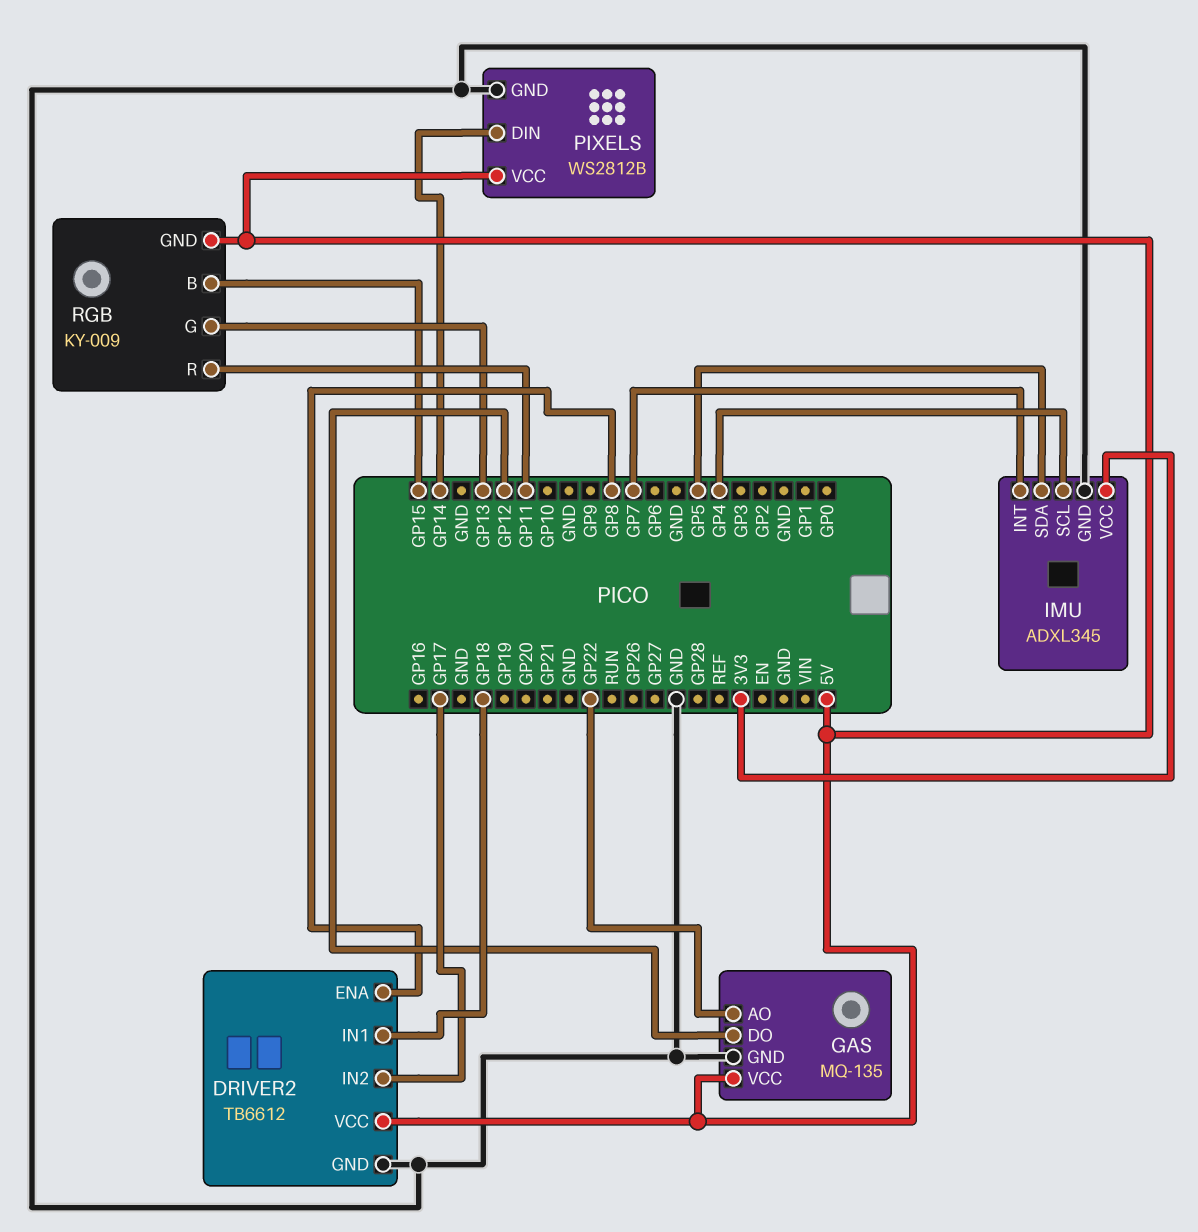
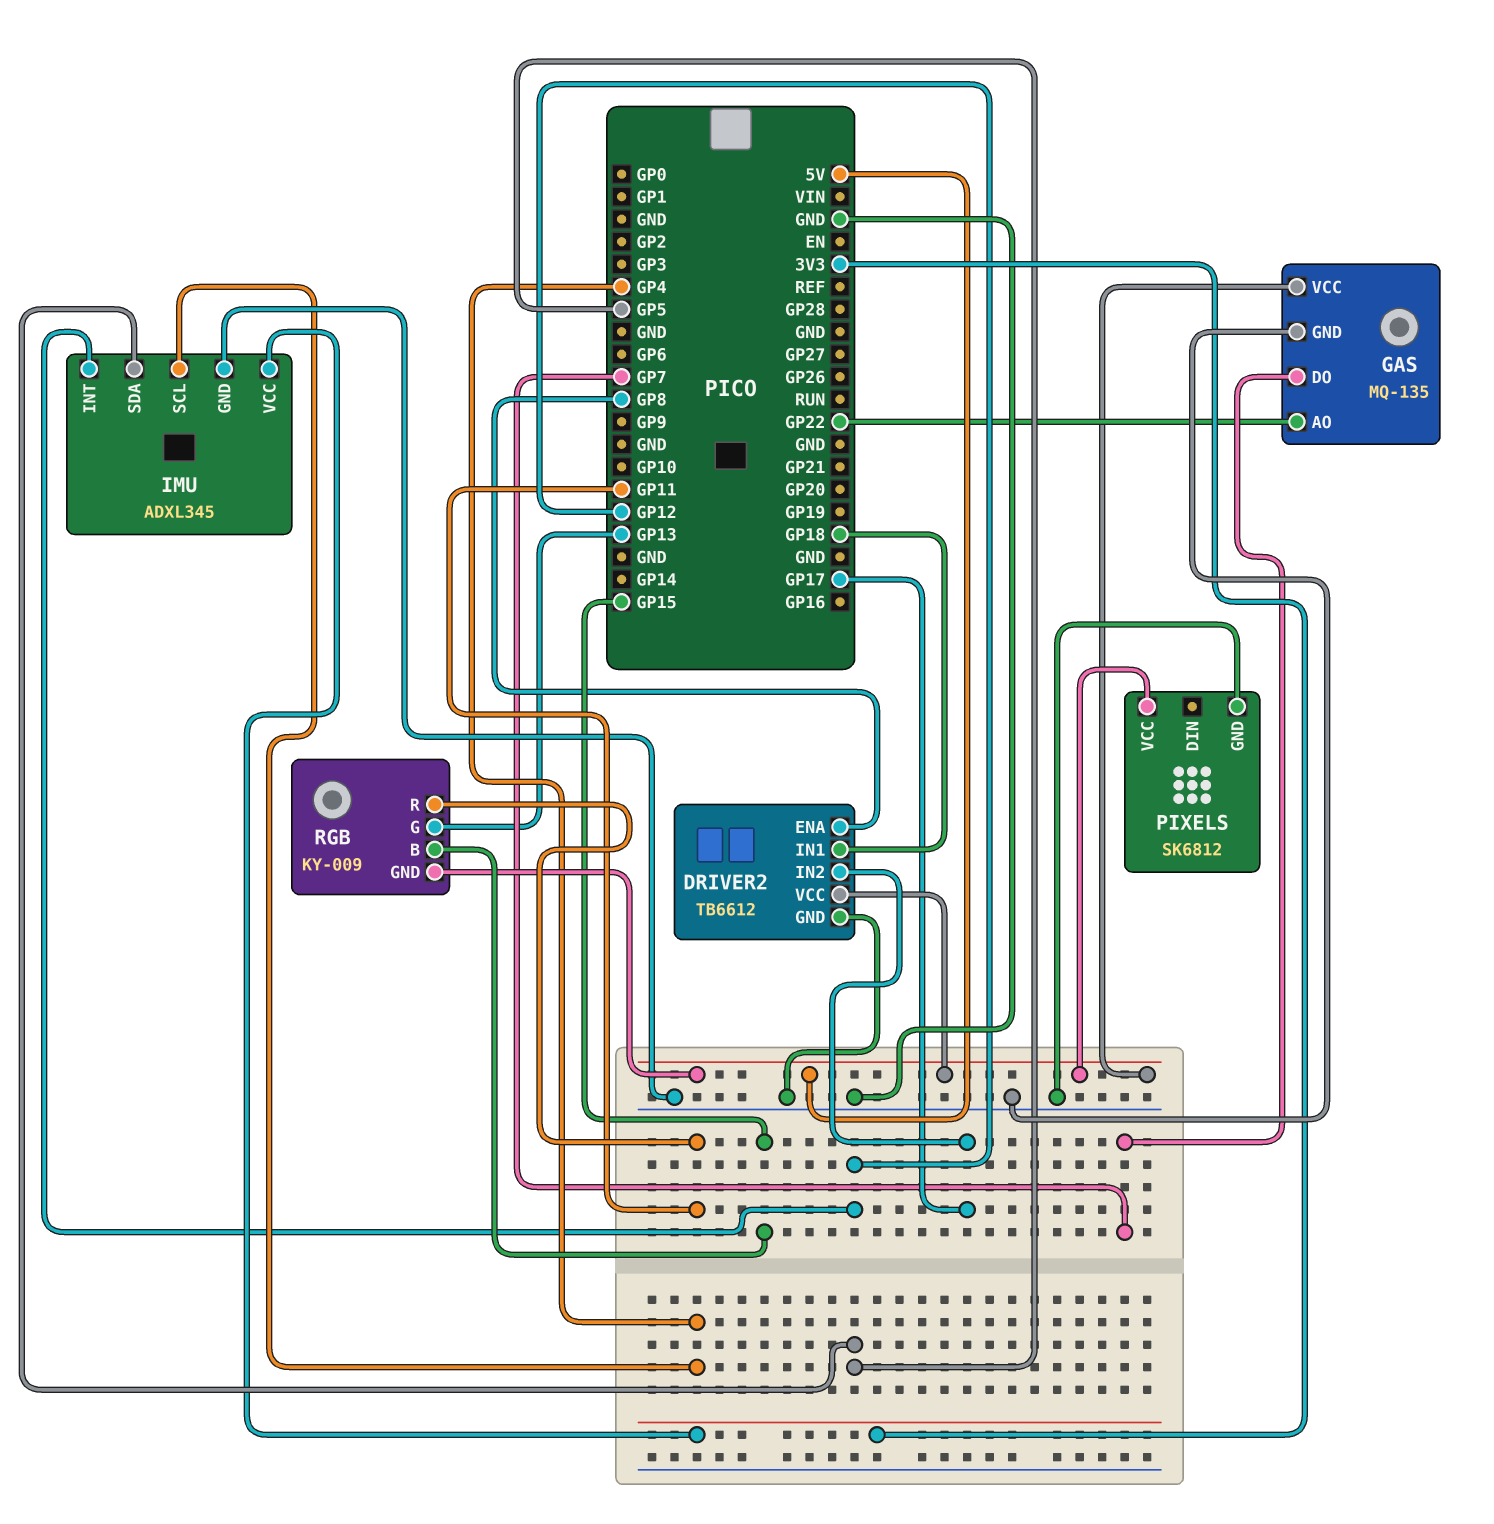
GAS pin DO: GP12 -> GP7
IMU pin INT: GP7 -> GP12
PIXELS: WS2812B -> SK6812
PIXELS pin DIN: GP14 -> none

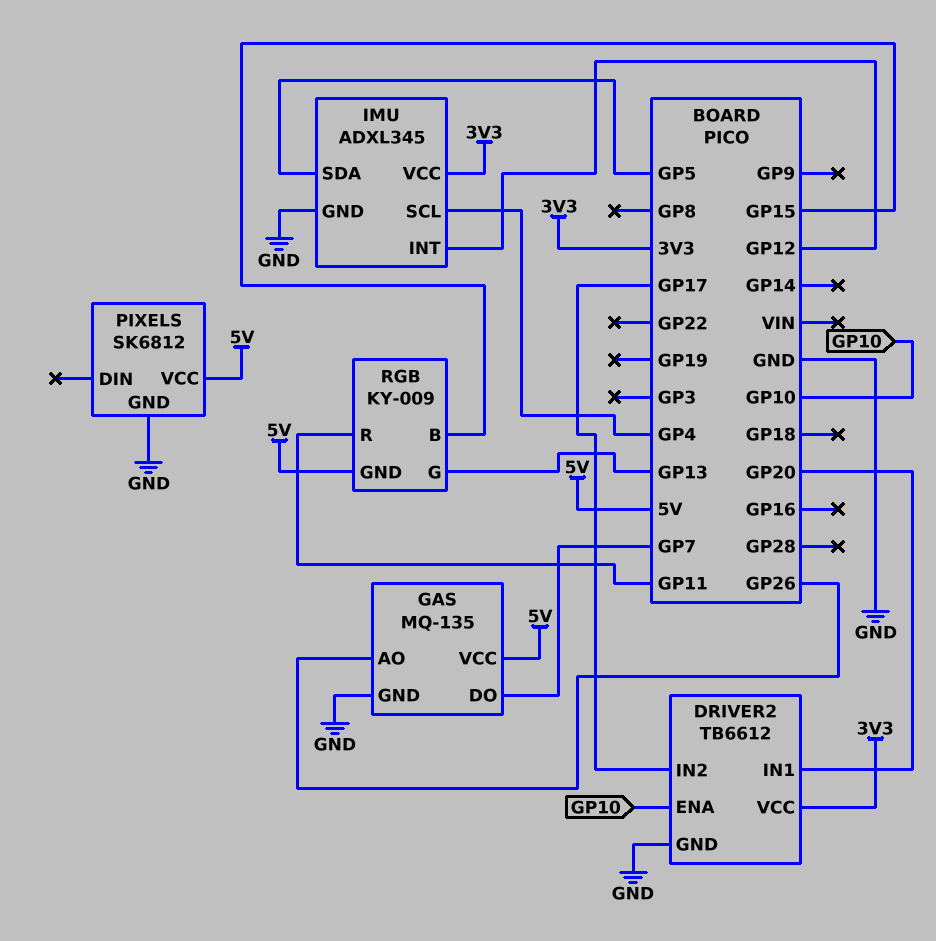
DRIVER2 pin ENA: GP8 -> GP10
DRIVER2 pin IN1: GP18 -> GP20
DRIVER2 pin VCC: 5V -> 3V3
GAS pin AO: GP22 -> GP26

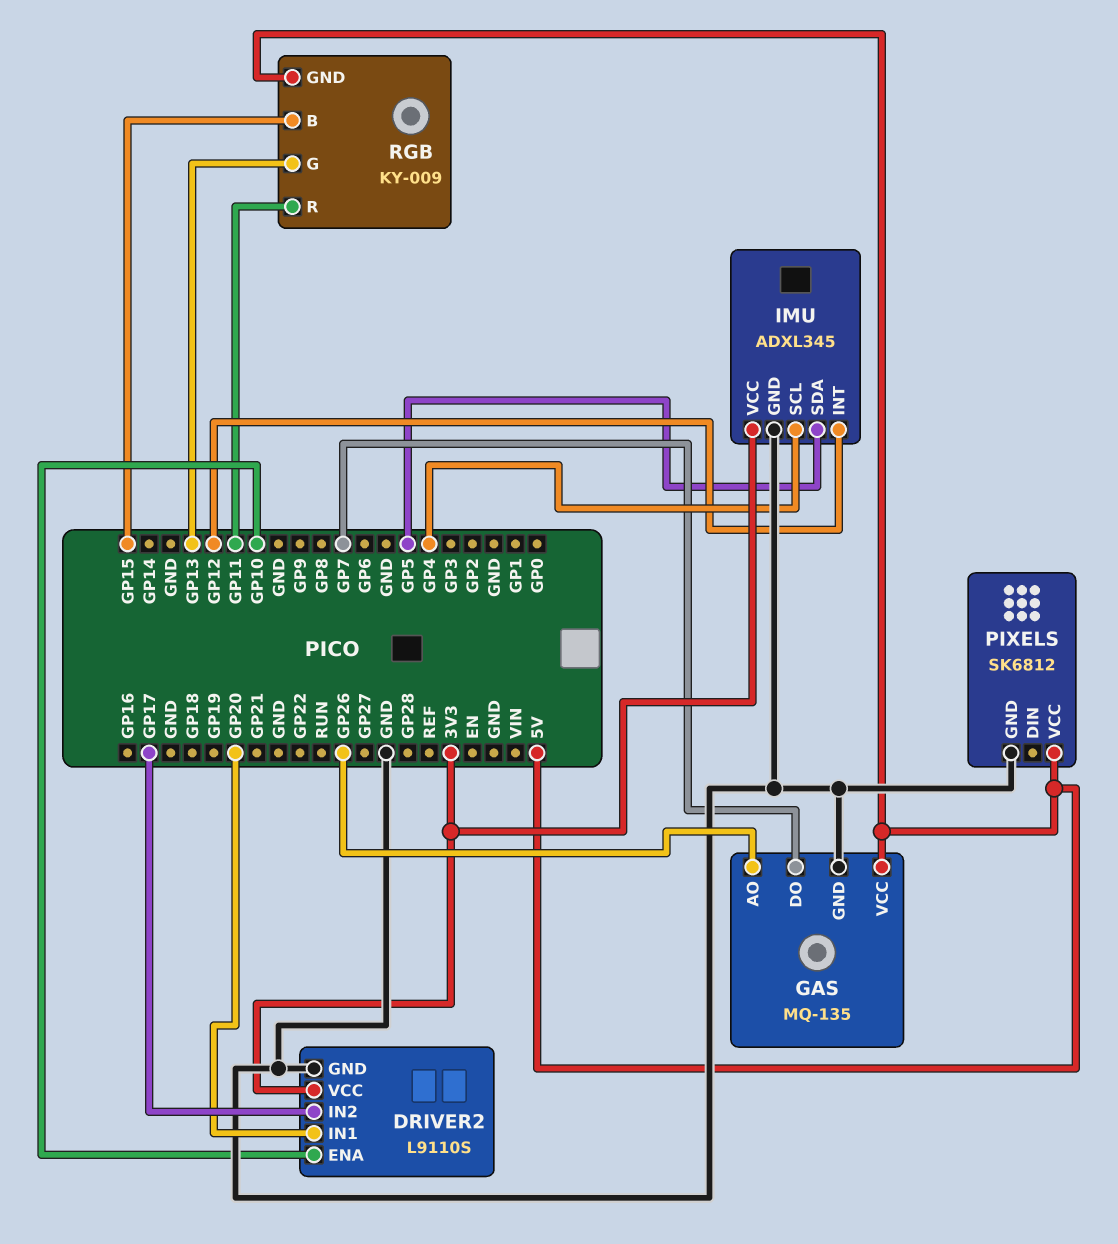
DRIVER2: TB6612 -> L9110S

